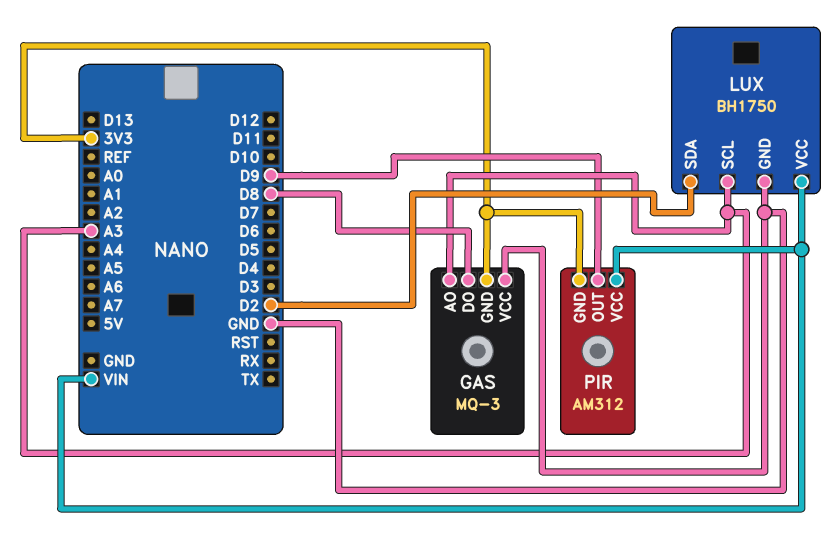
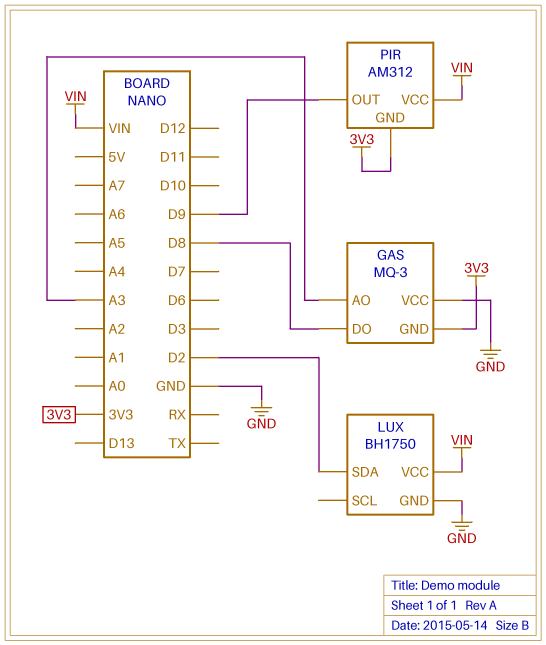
LUX pin SCL: A3 -> none

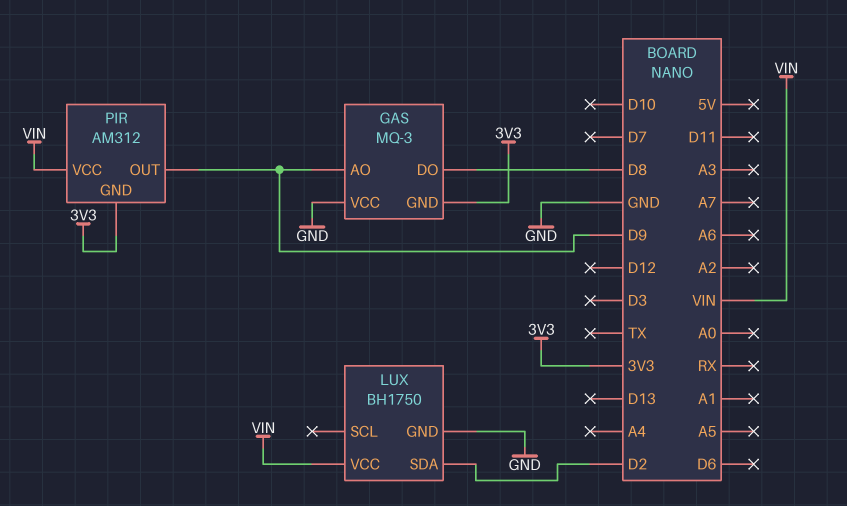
GAS pin AO: A3 -> D9

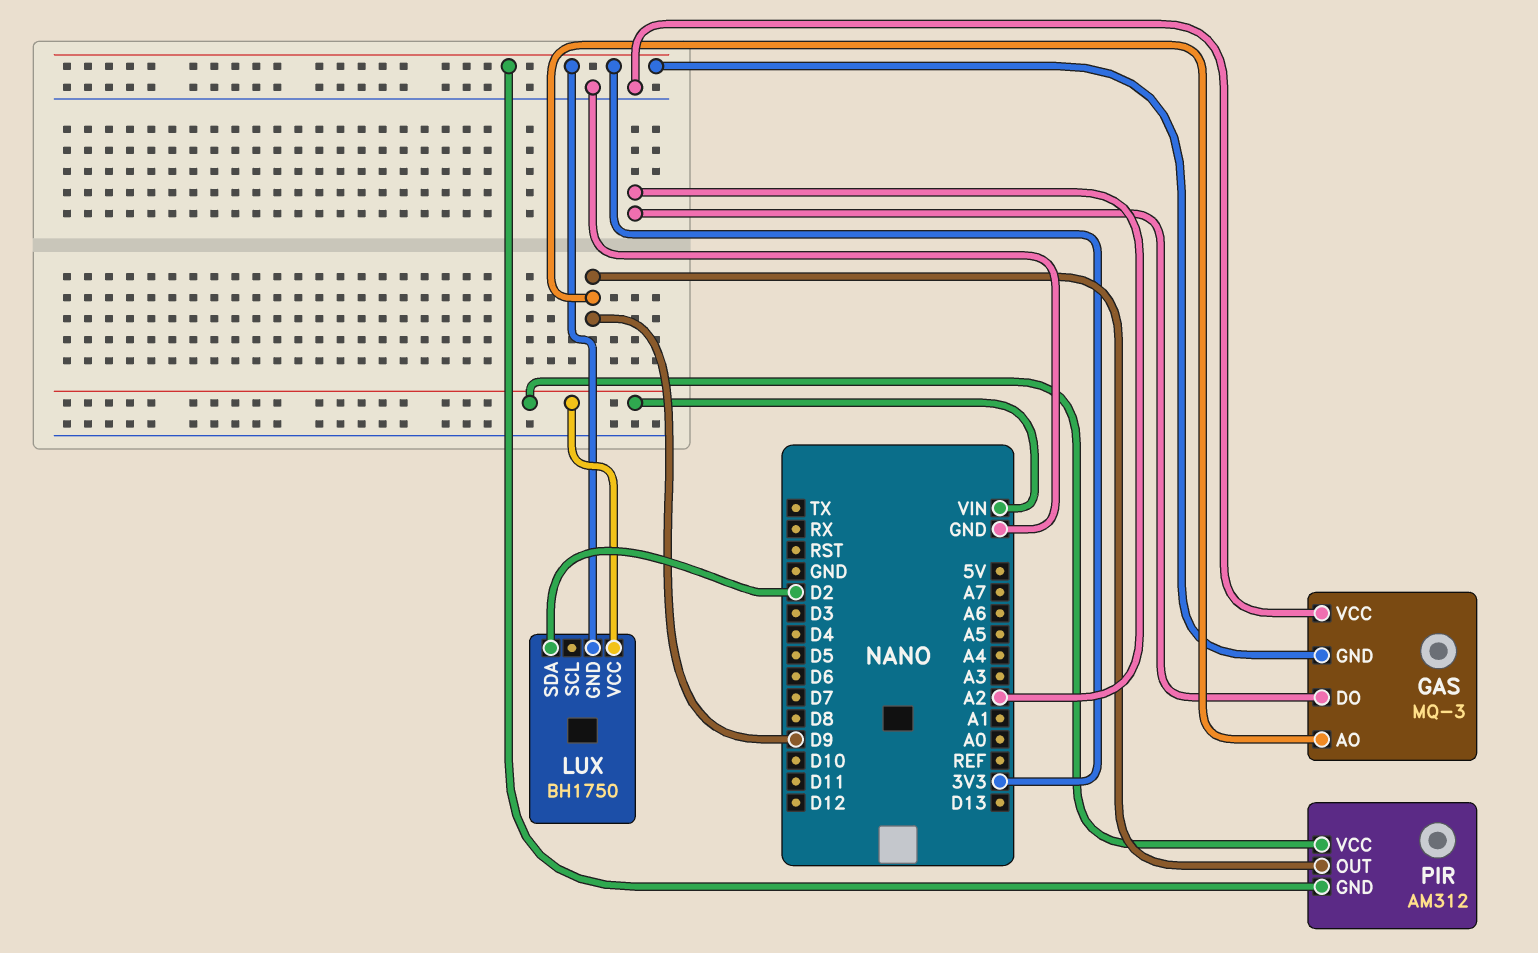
GAS pin DO: D8 -> A2
LUX pin GND: GND -> 3V3

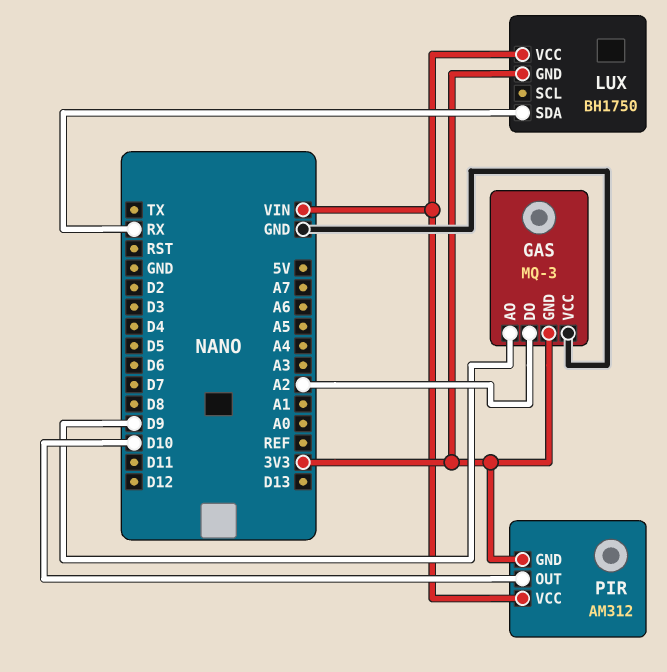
LUX pin SDA: D2 -> RX
PIR pin OUT: D9 -> D10

